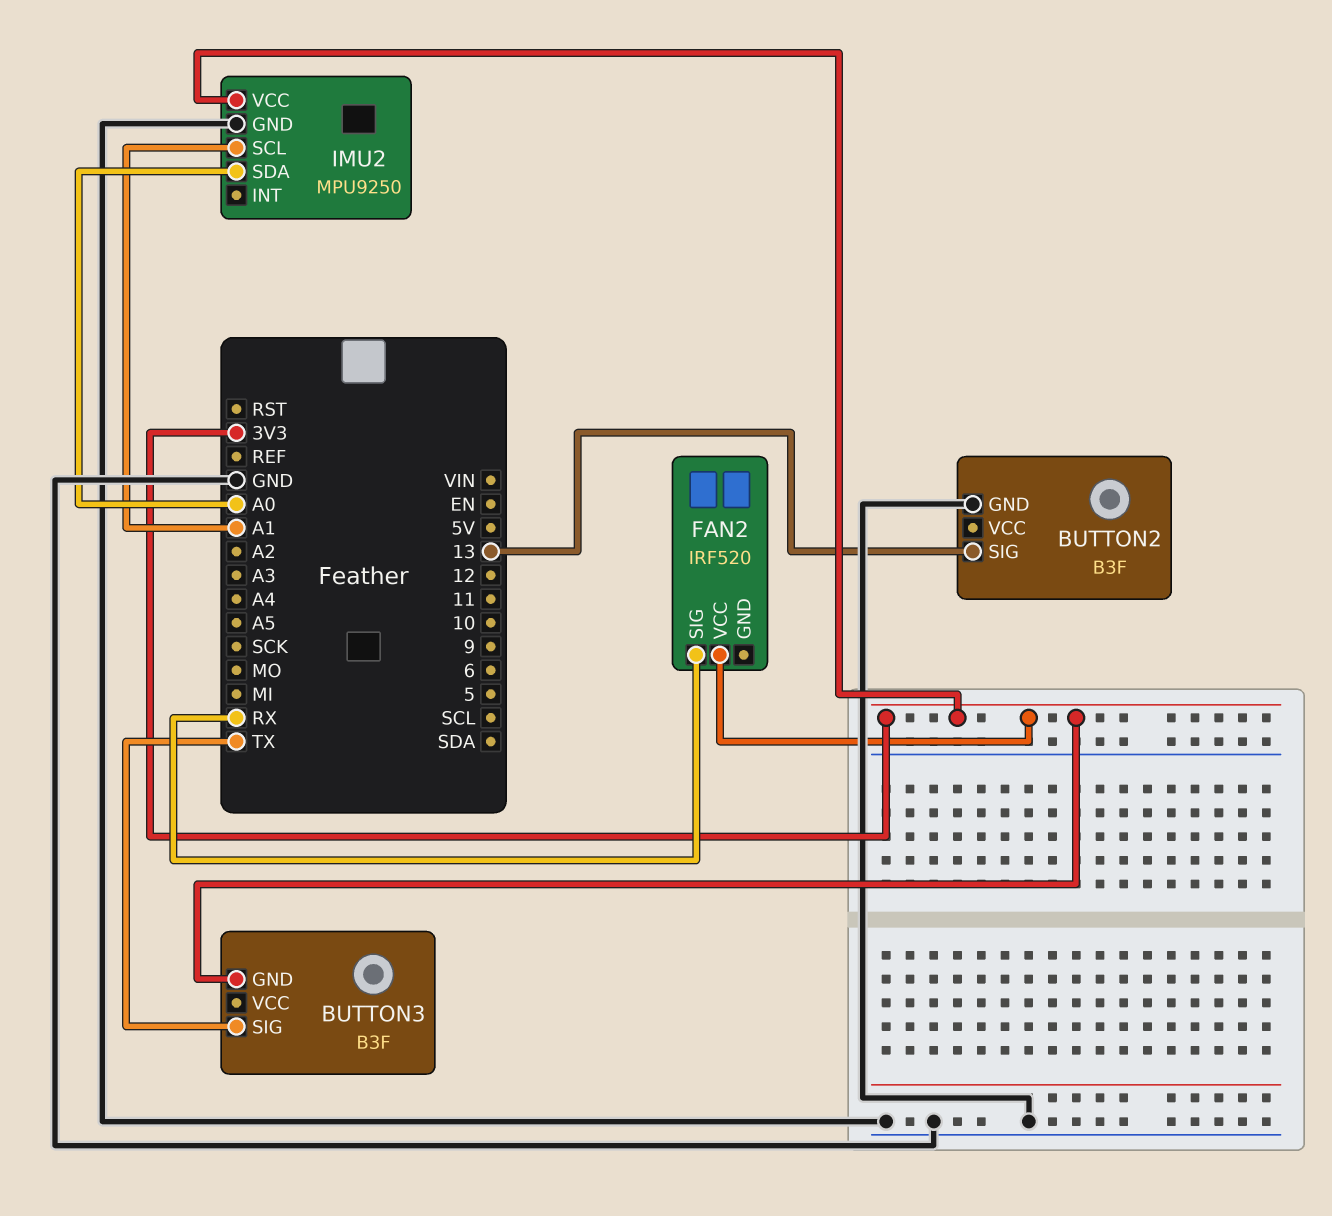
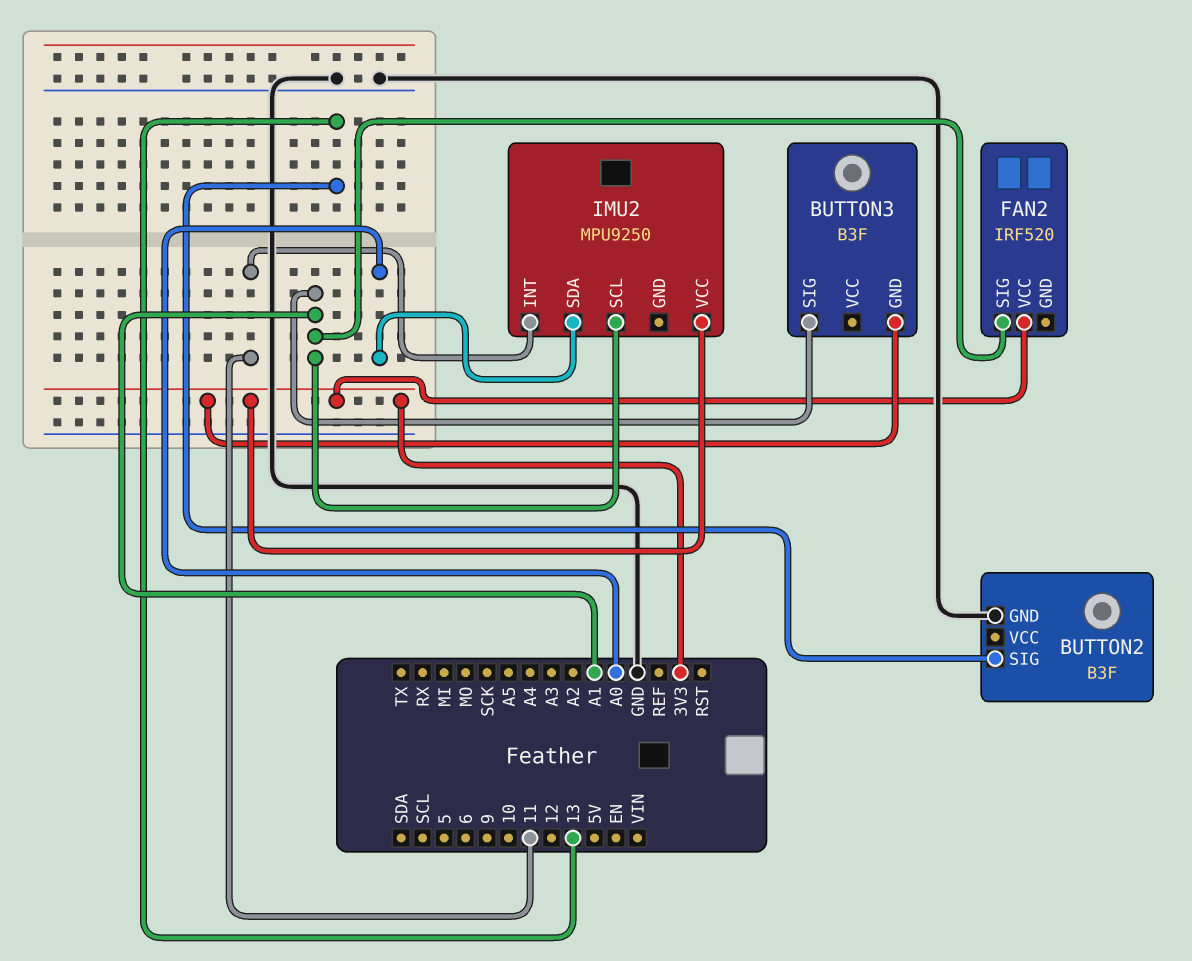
BUTTON3 pin SIG: TX -> A1
FAN2 pin SIG: RX -> A1
IMU2 pin GND: GND -> none
IMU2 pin INT: none -> 11

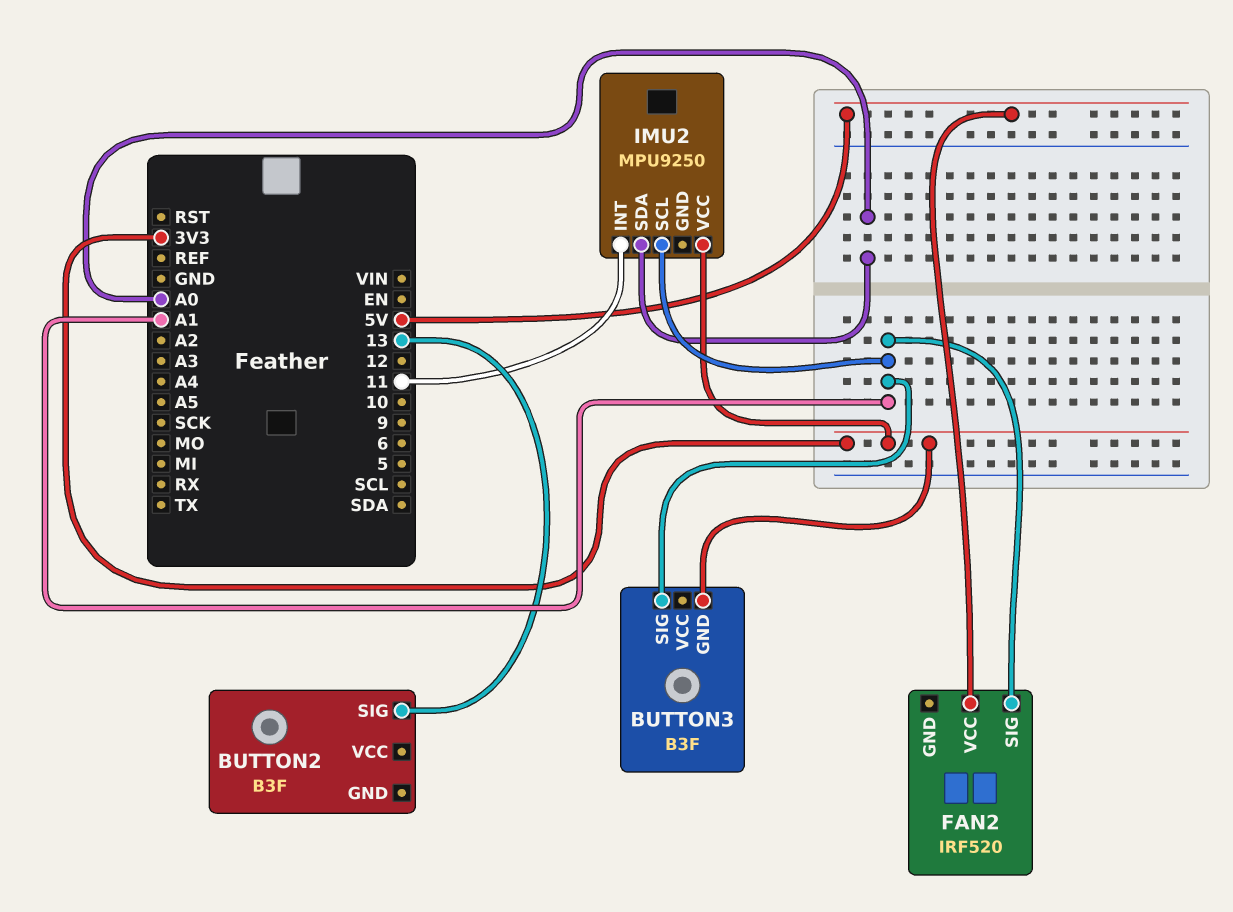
BUTTON2 pin GND: GND -> none
FAN2 pin VCC: 3V3 -> 5V

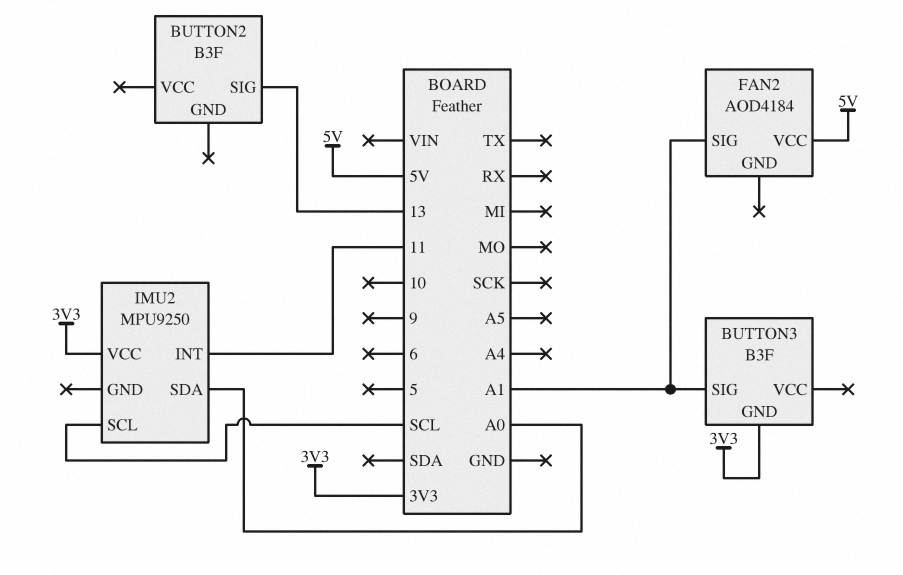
FAN2: IRF520 -> AOD4184
IMU2 pin SCL: A1 -> SCL

